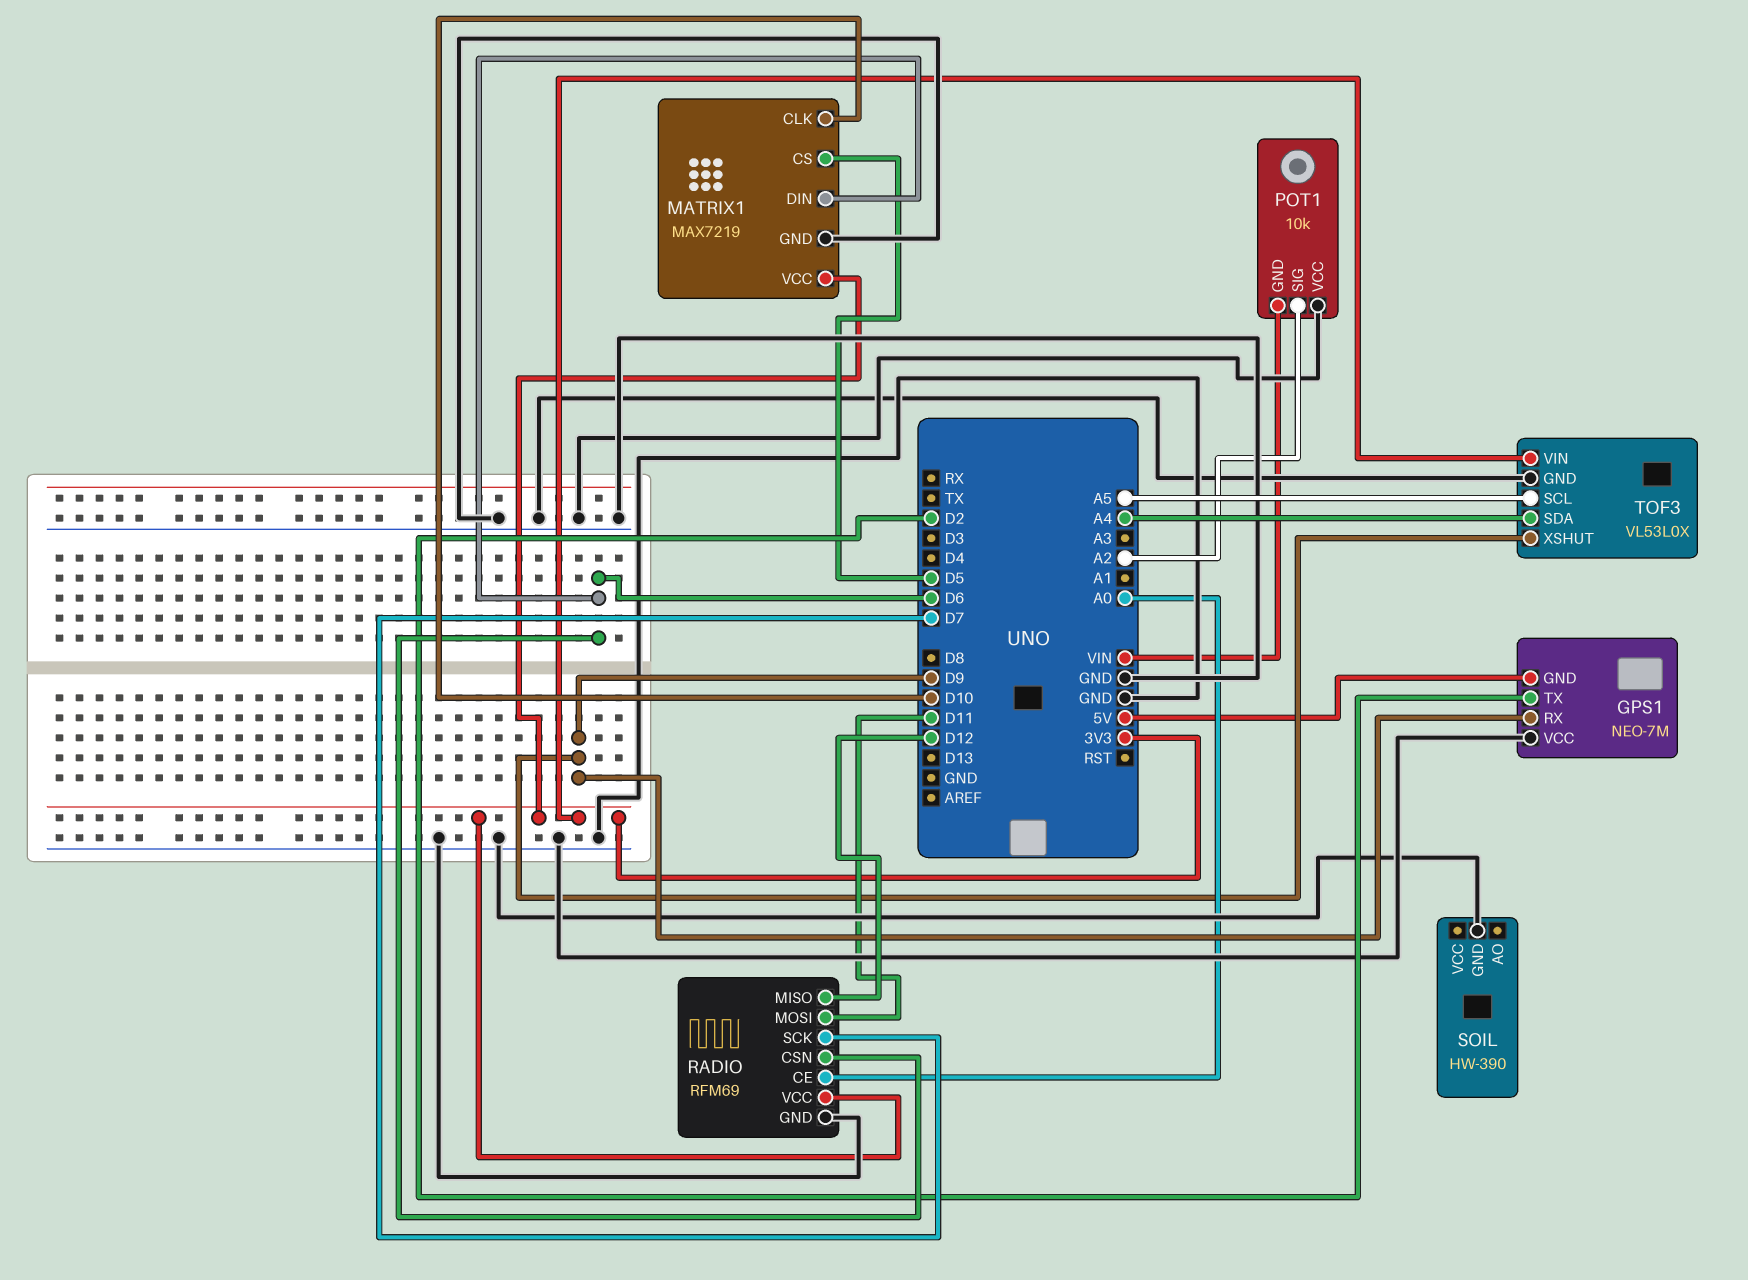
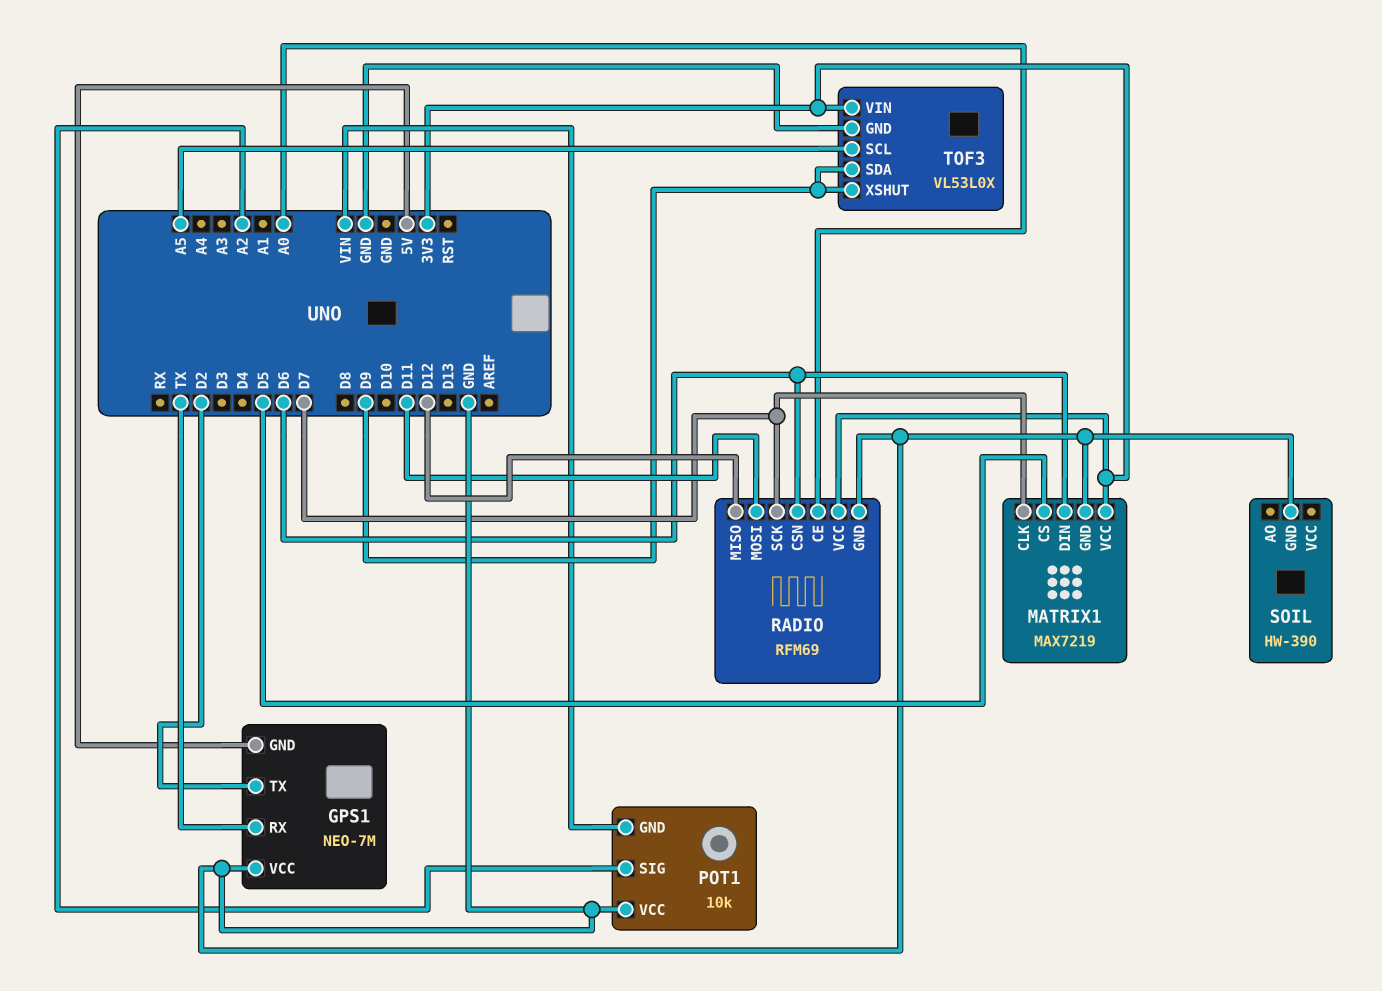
GPS1 pin RX: D9 -> TX
MATRIX1 pin CLK: D10 -> D7
TOF3 pin SDA: A4 -> D9

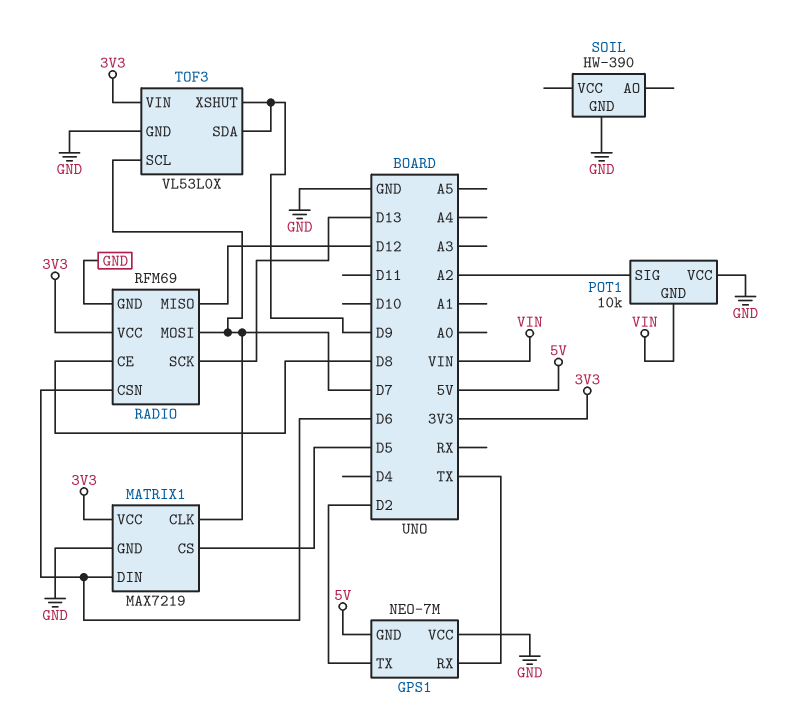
RADIO pin CE: A0 -> D8
RADIO pin MOSI: D11 -> D7
RADIO pin SCK: D7 -> D13
TOF3 pin SCL: A5 -> D7

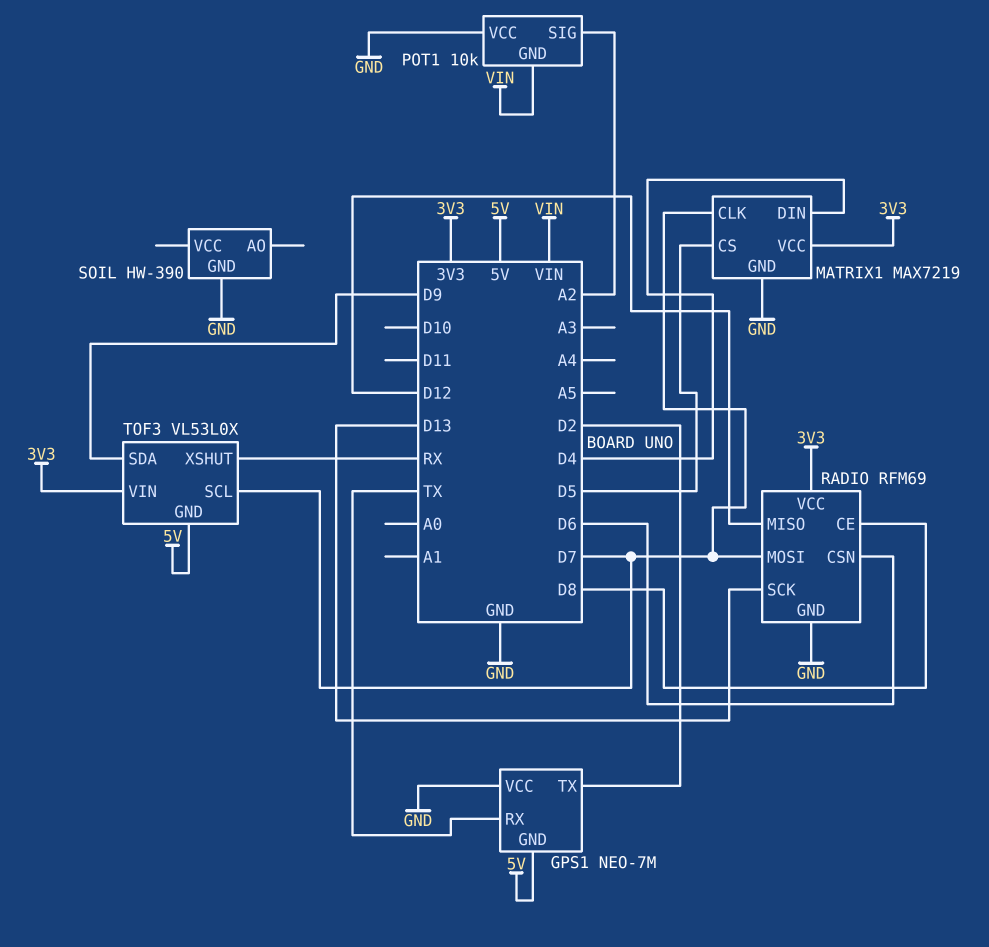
MATRIX1 pin DIN: D6 -> D4
TOF3 pin GND: GND -> 5V
TOF3 pin XSHUT: D9 -> RX

